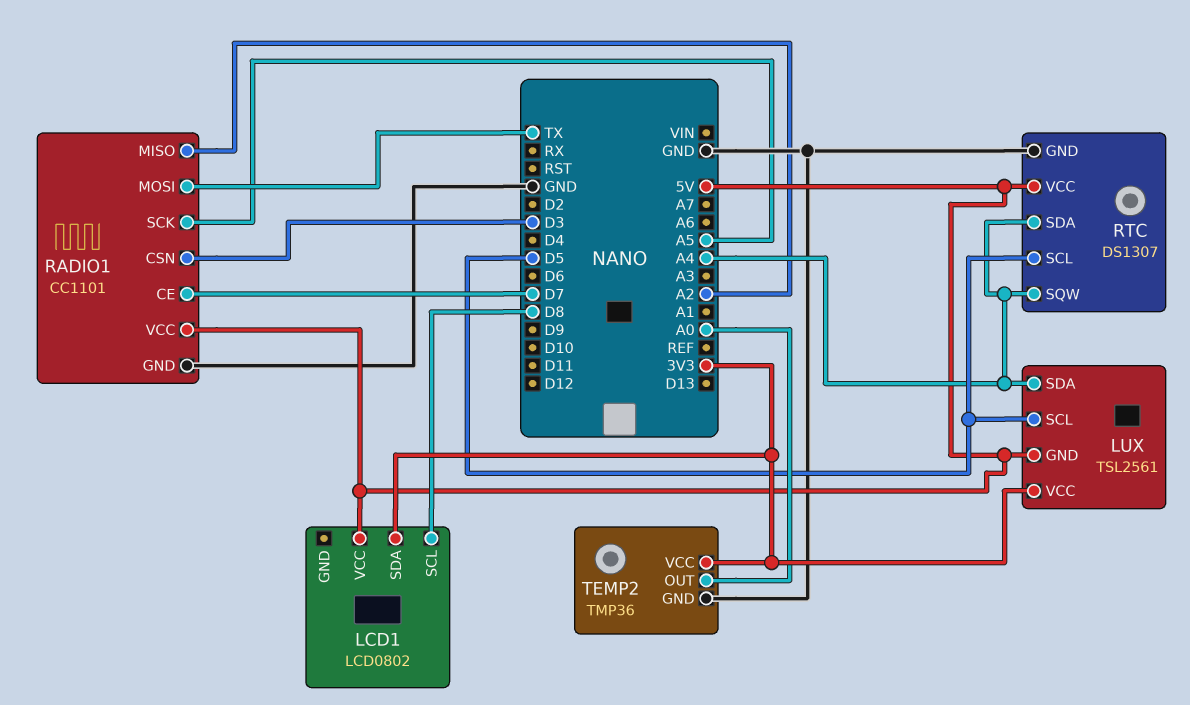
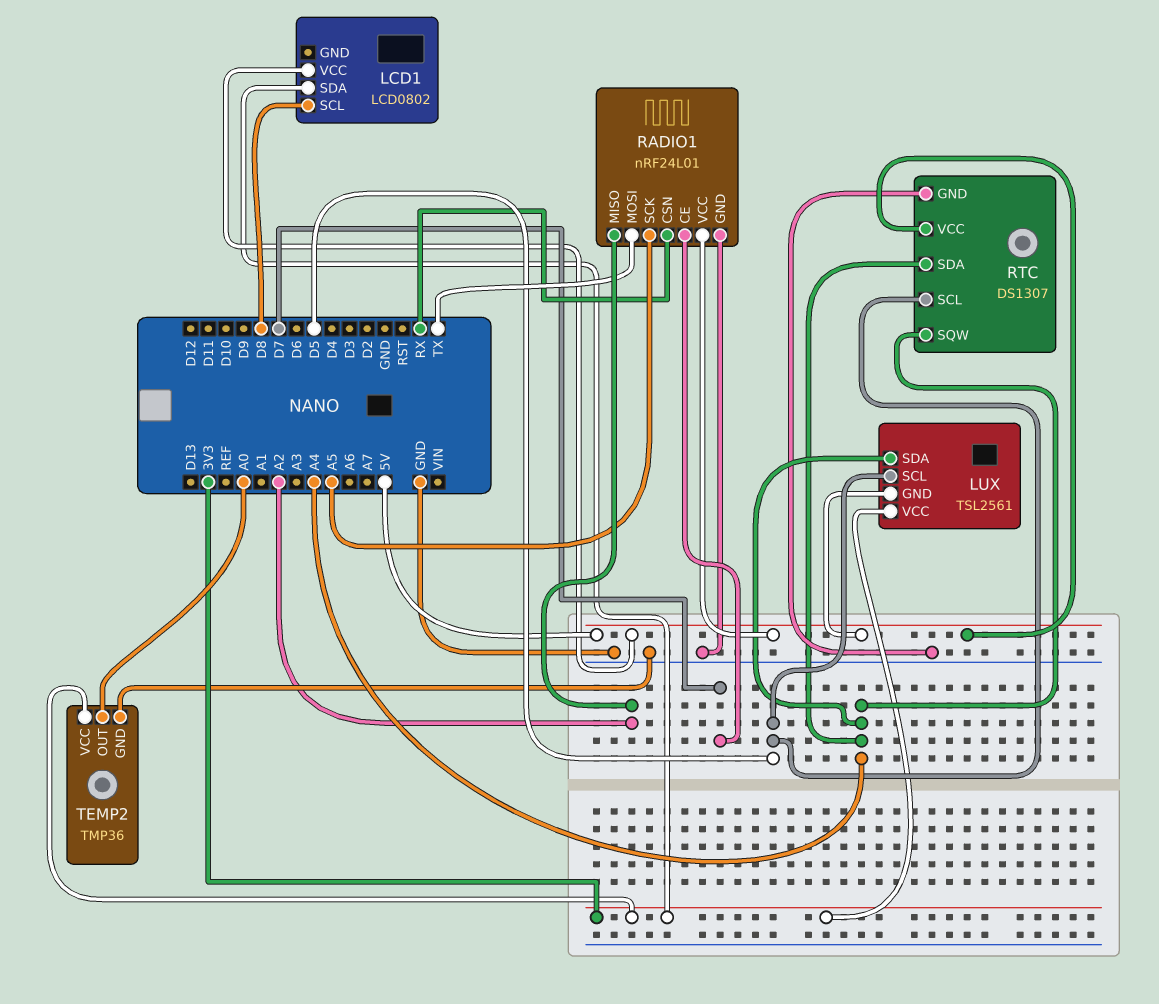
RADIO1: CC1101 -> nRF24L01
RADIO1 pin CSN: D3 -> RX

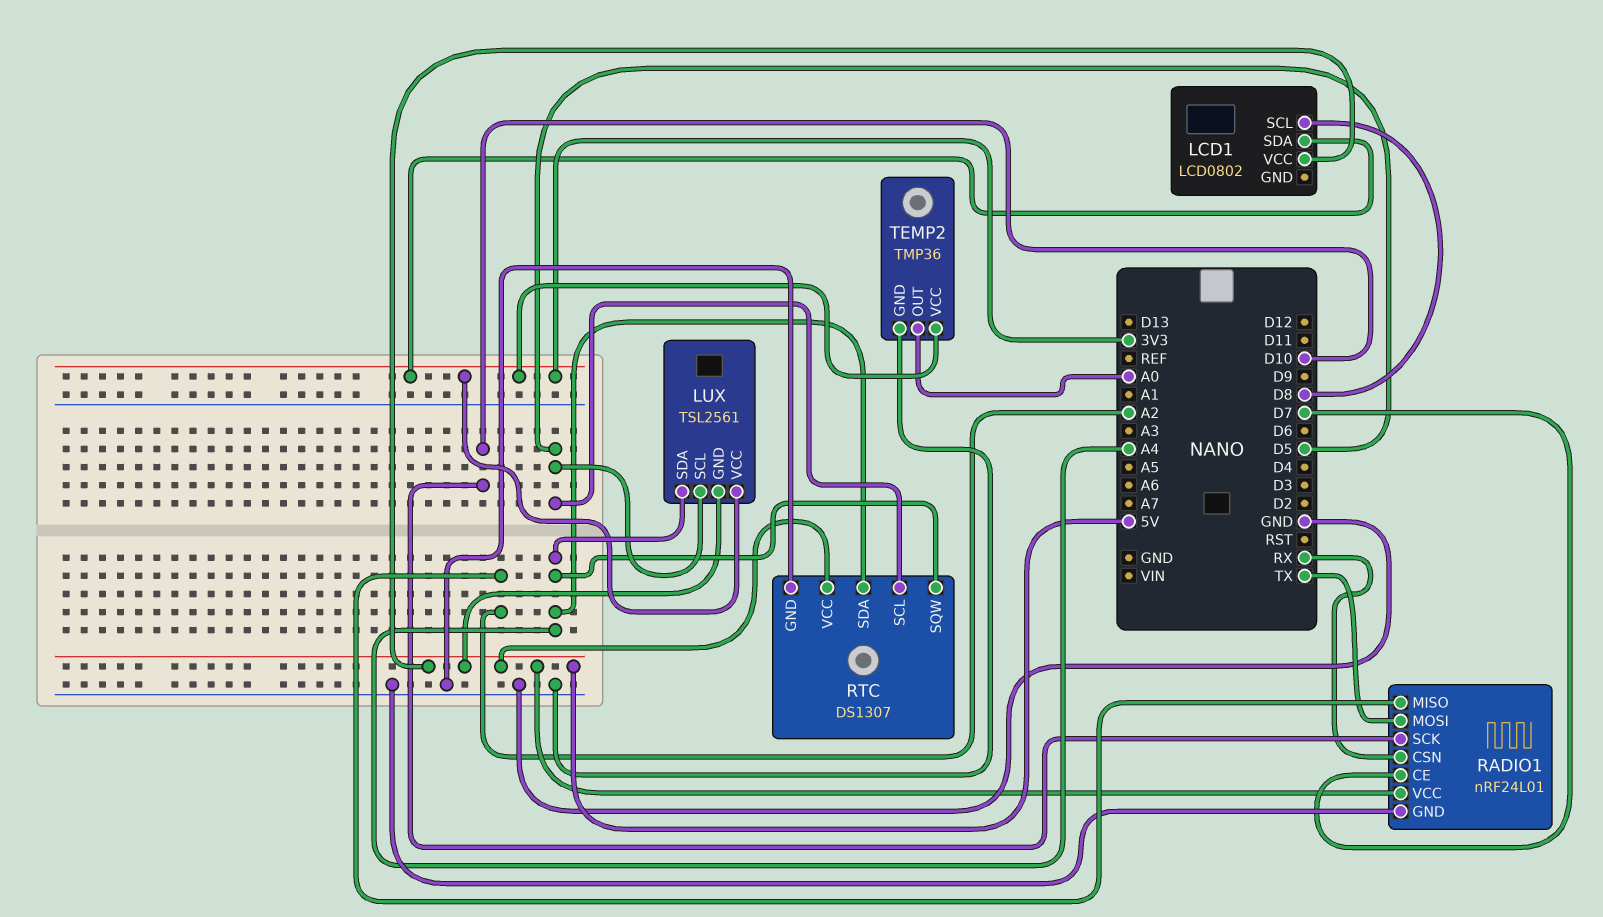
RADIO1 pin SCK: A5 -> D10

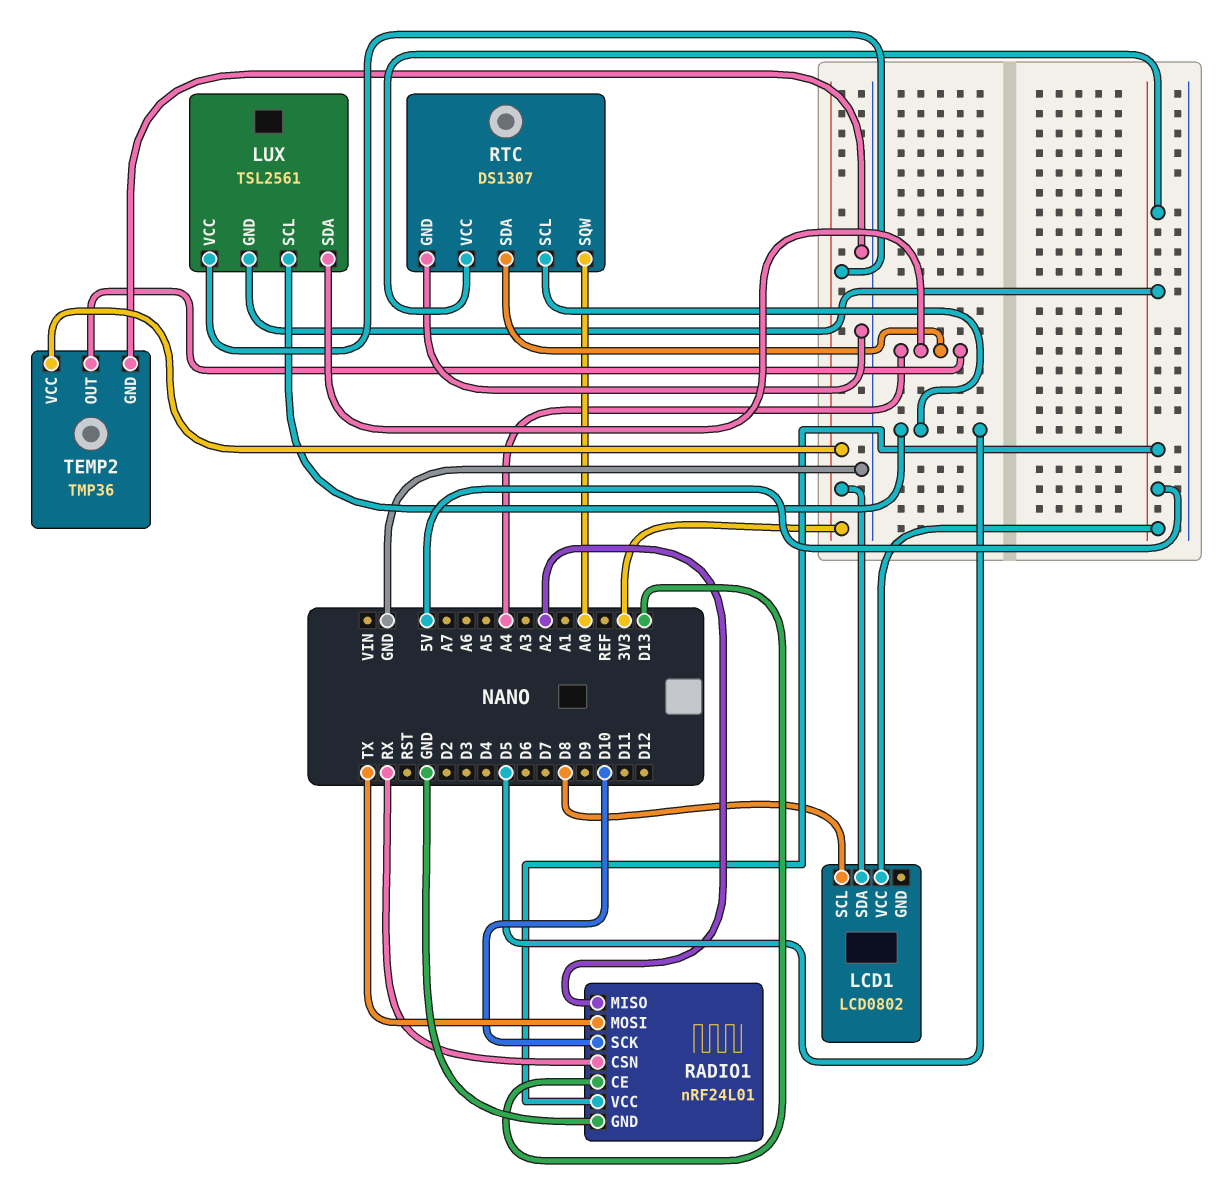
RADIO1 pin CE: D7 -> D13
RTC pin SQW: A4 -> A0
TEMP2 pin OUT: A0 -> A4

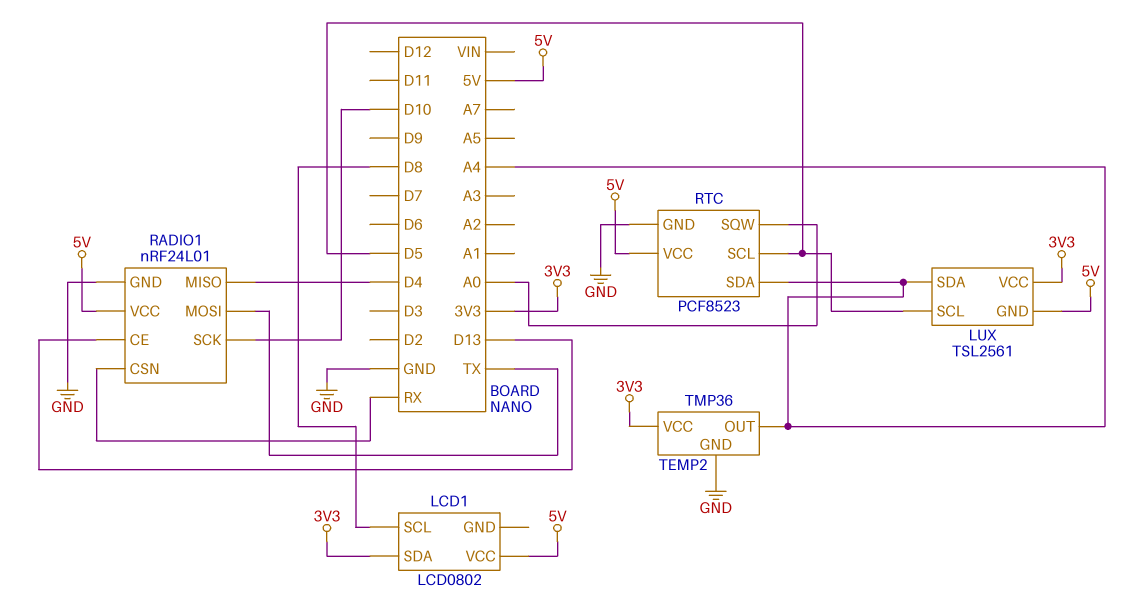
RADIO1 pin MISO: A2 -> D4
RTC: DS1307 -> PCF8523

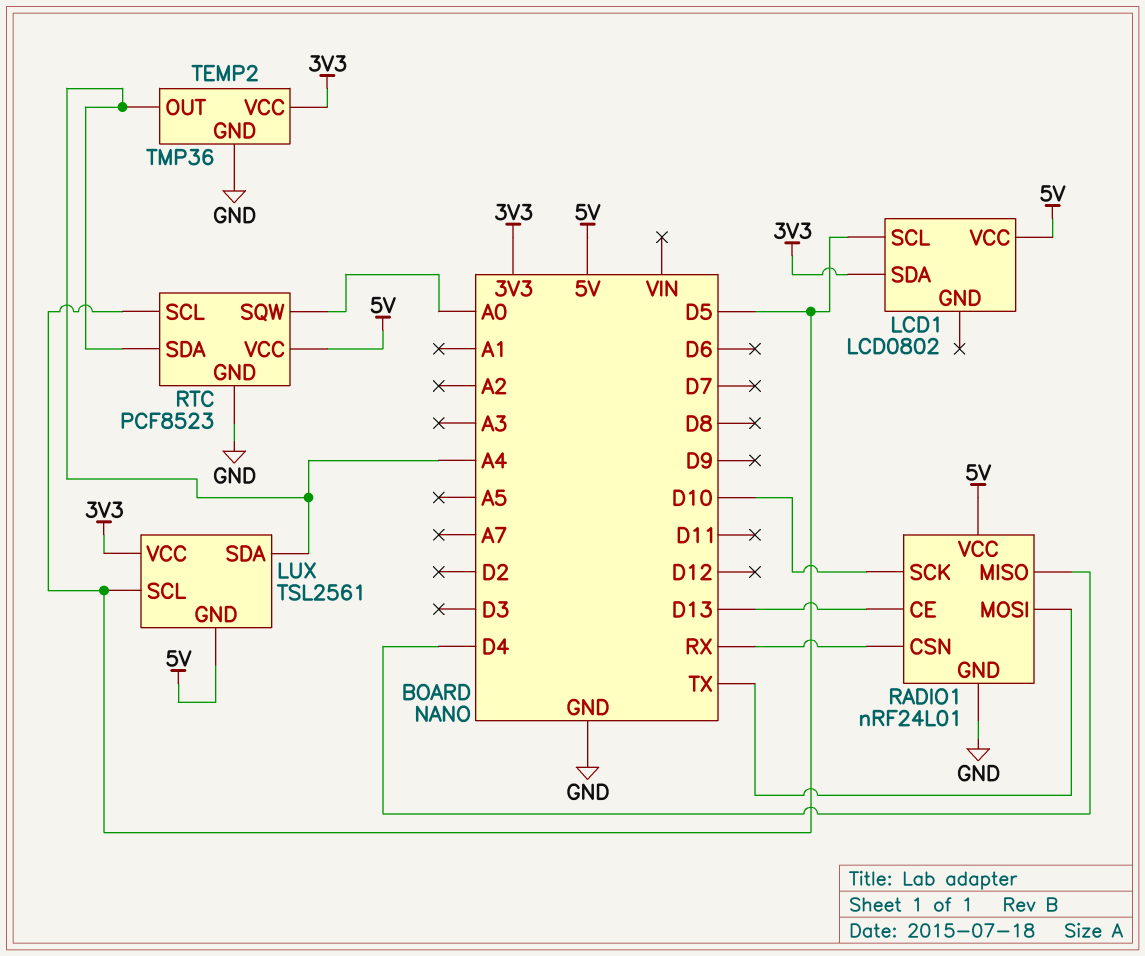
LCD1 pin SCL: D8 -> D5

